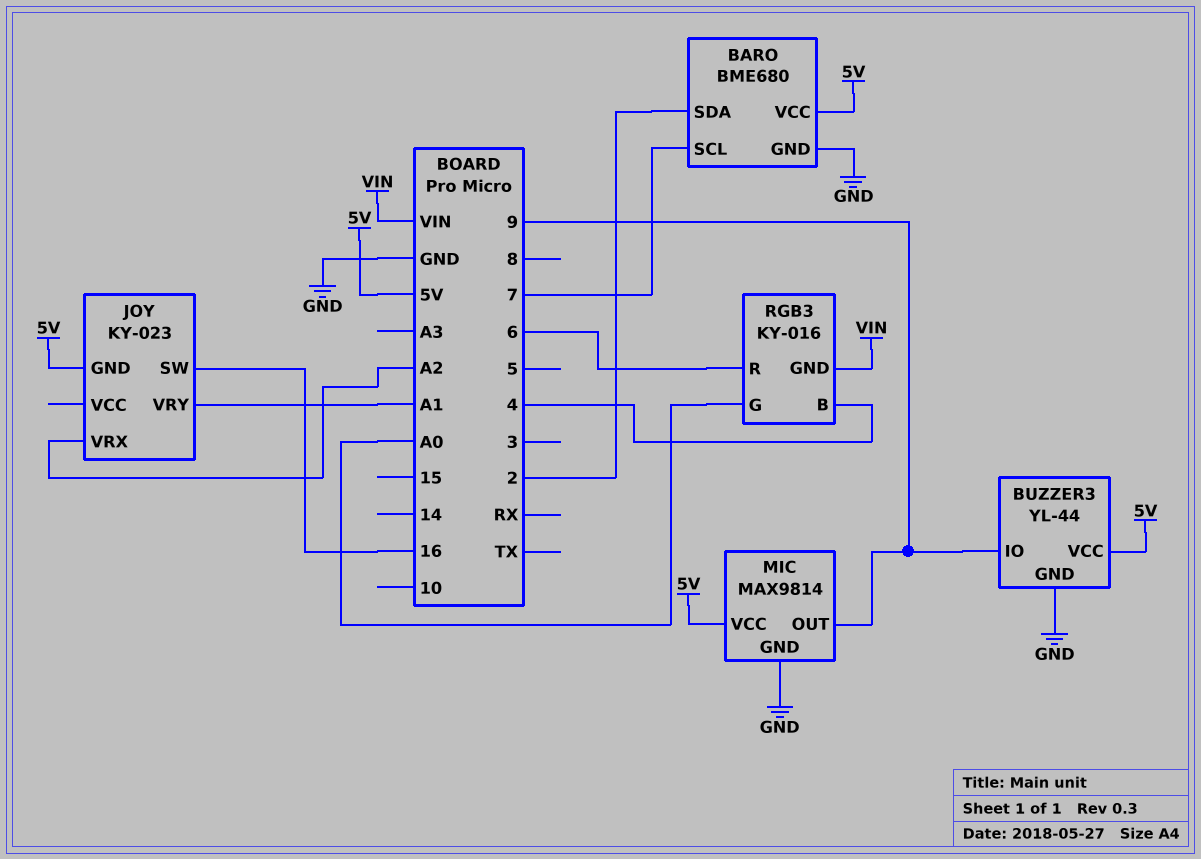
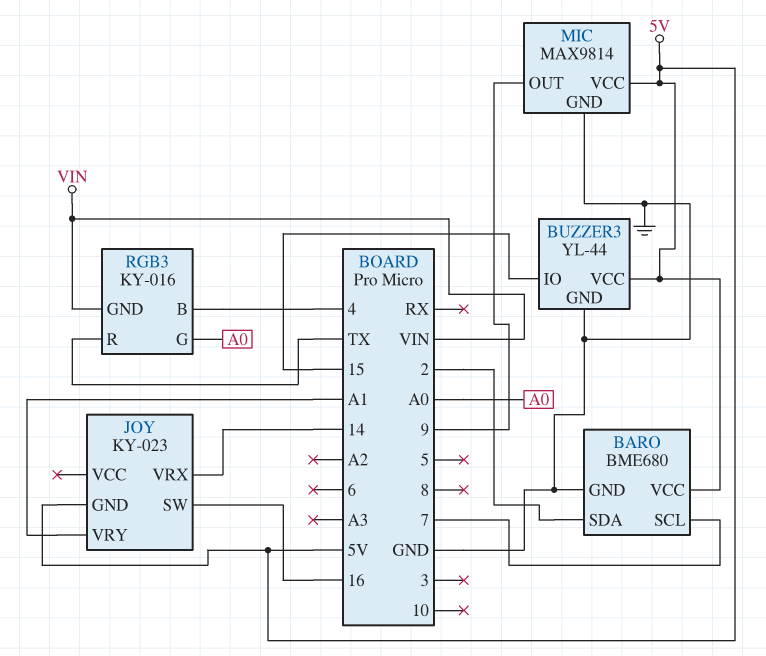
BUZZER3 pin IO: 9 -> 15
JOY pin VRX: A2 -> 14
RGB3 pin R: 6 -> TX

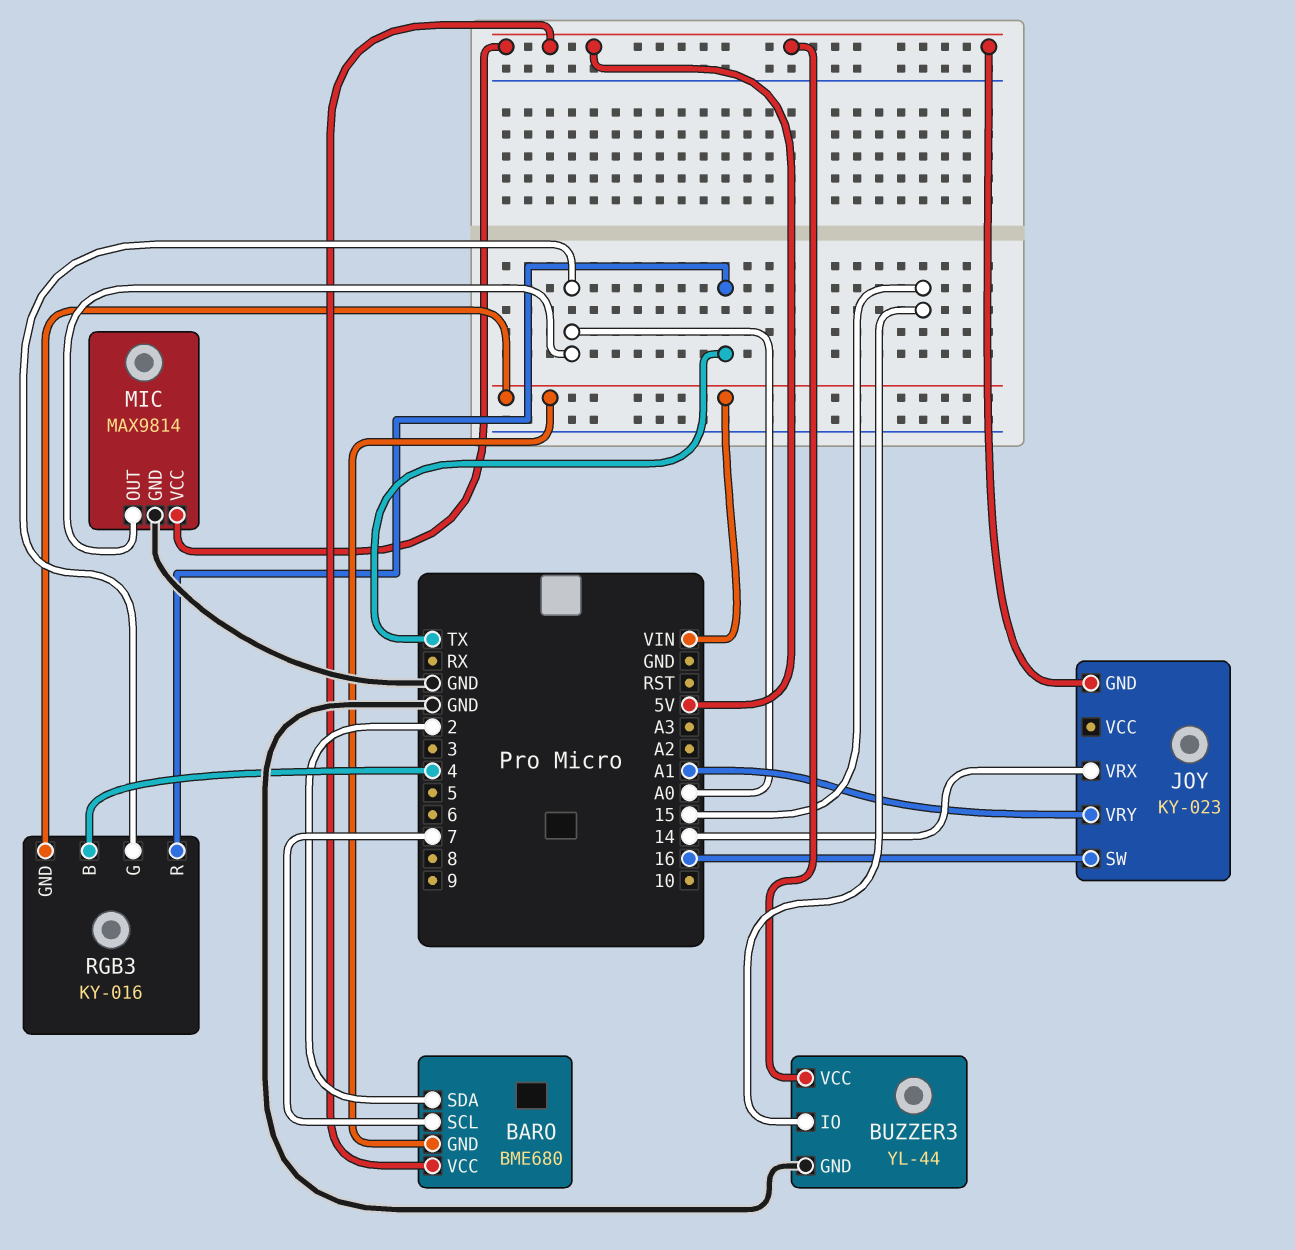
BARO pin GND: GND -> VIN
MIC pin OUT: 9 -> A0

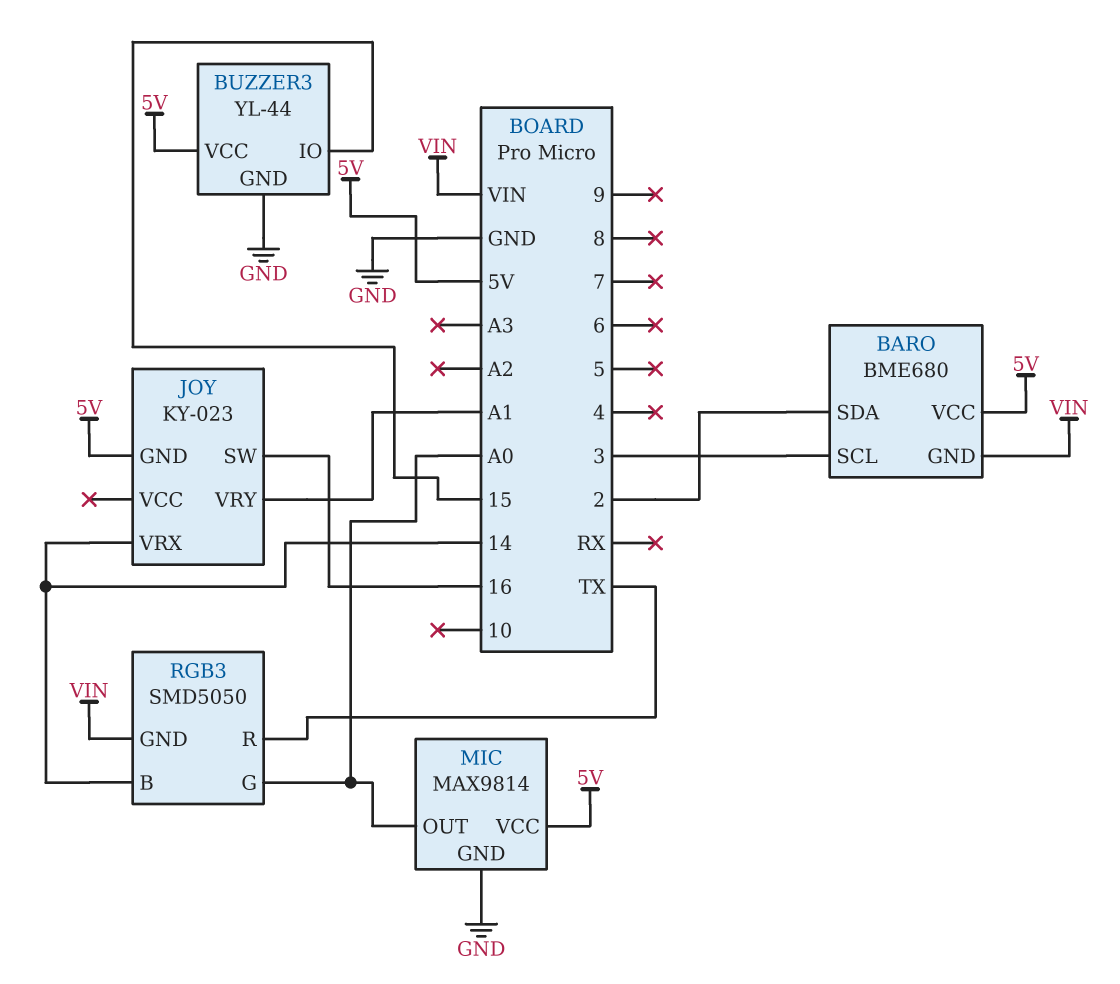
BARO pin SCL: 7 -> 3
RGB3: KY-016 -> SMD5050
RGB3 pin B: 4 -> 14

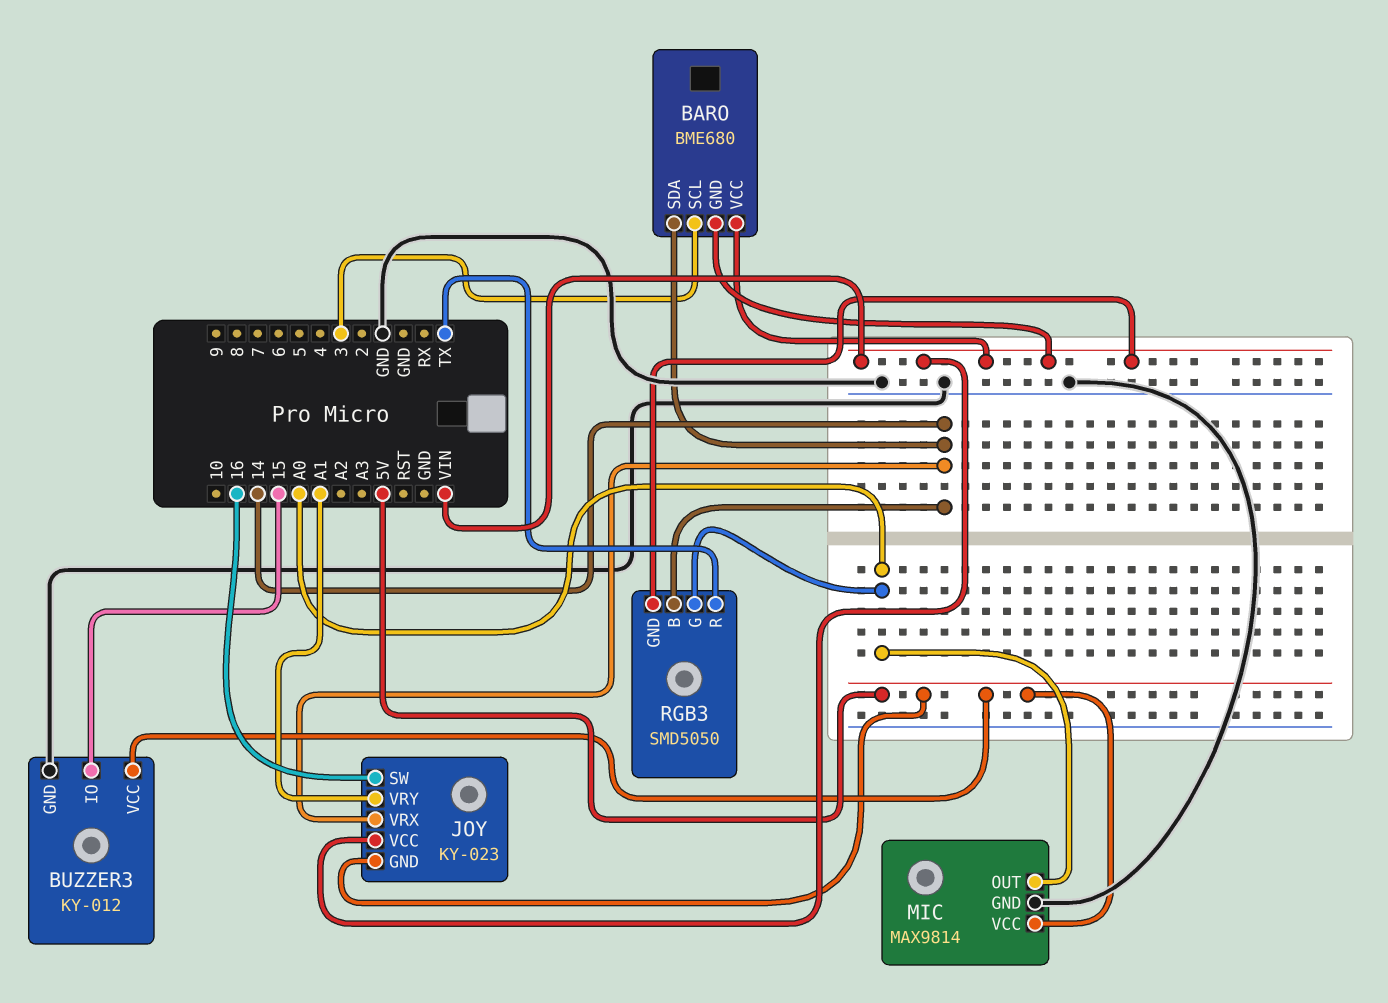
BARO pin SDA: 2 -> 14
BARO pin VCC: 5V -> VIN
BUZZER3: YL-44 -> KY-012
JOY pin VCC: none -> VIN

